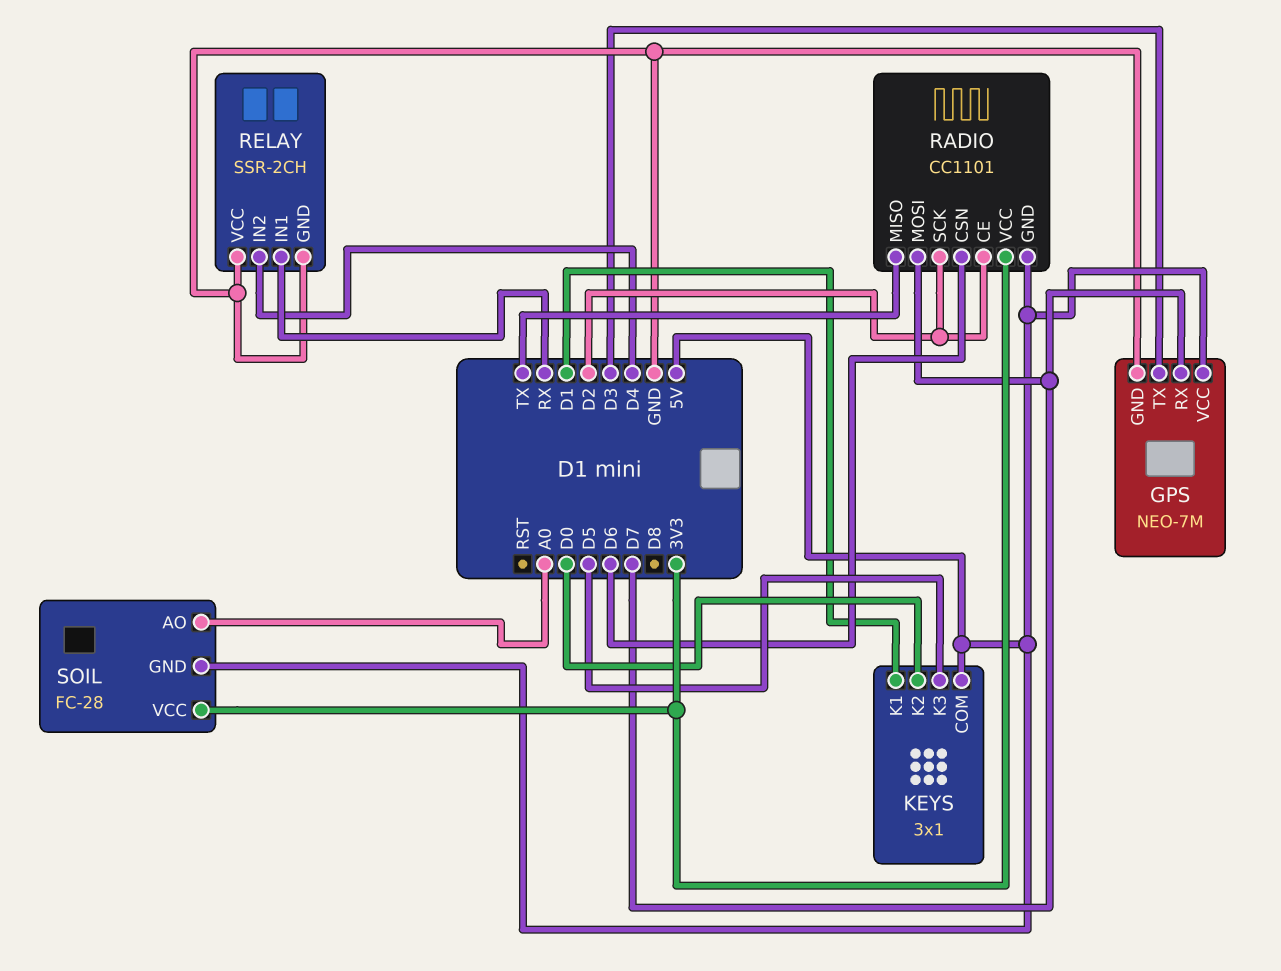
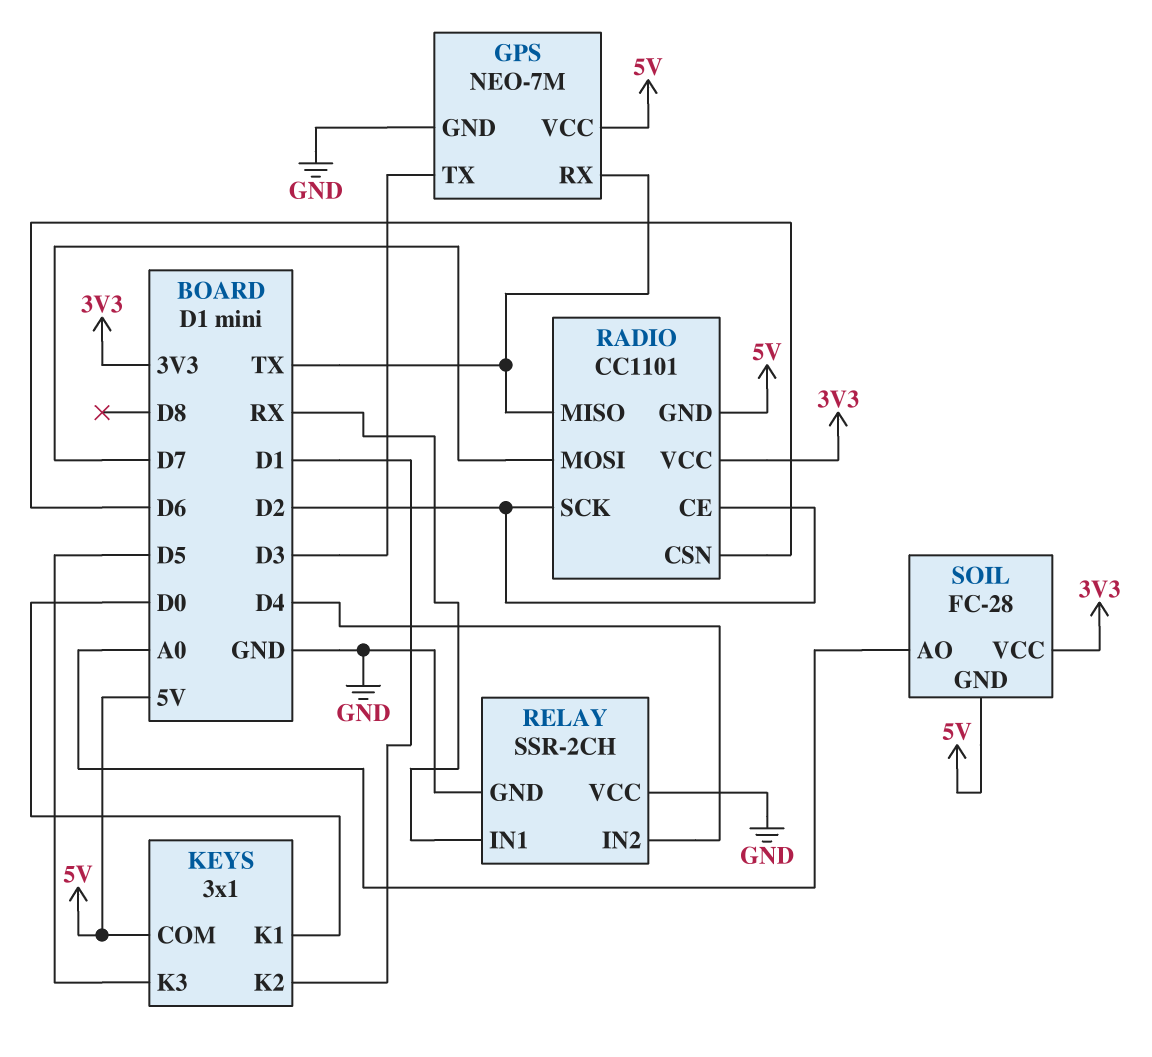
GPS pin RX: D7 -> TX
KEYS pin K1: D1 -> D0
KEYS pin K2: D0 -> D1

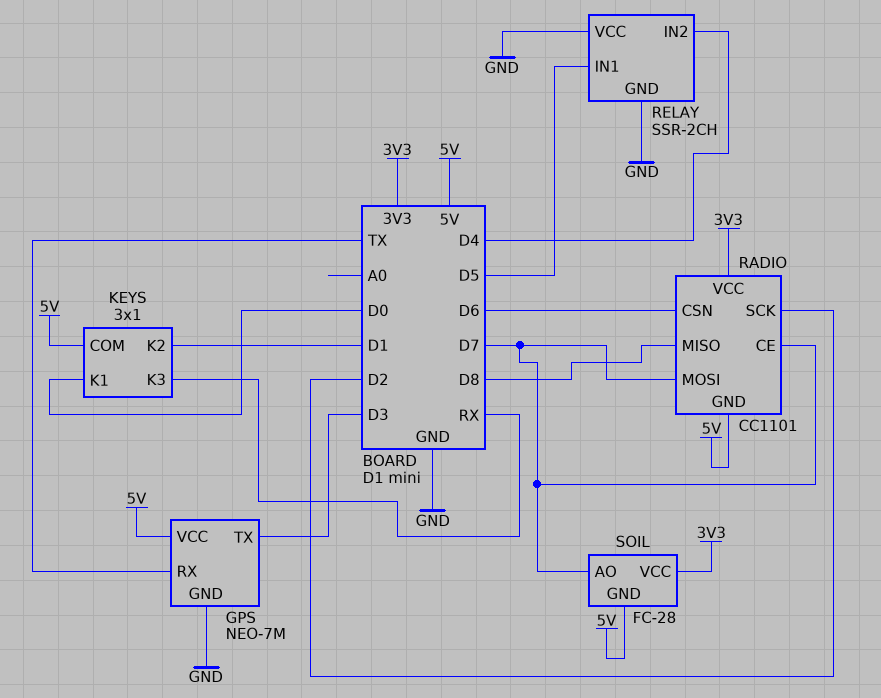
KEYS pin K3: D5 -> RX
RADIO pin CE: D2 -> D7
RADIO pin MISO: TX -> D8
RELAY pin IN1: RX -> D5
SOIL pin AO: A0 -> D7

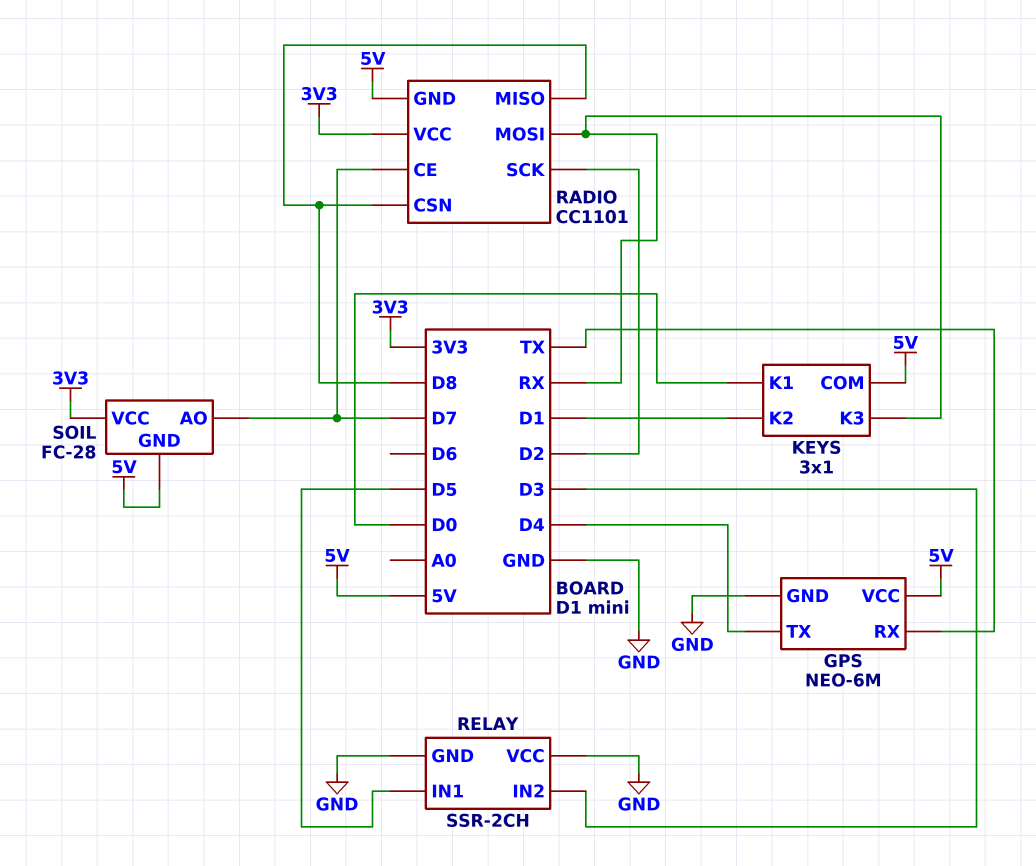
GPS: NEO-7M -> NEO-6M
GPS pin TX: D3 -> D4
RADIO pin CSN: D6 -> D8
RADIO pin MOSI: D7 -> RX
RELAY pin IN2: D4 -> D3

